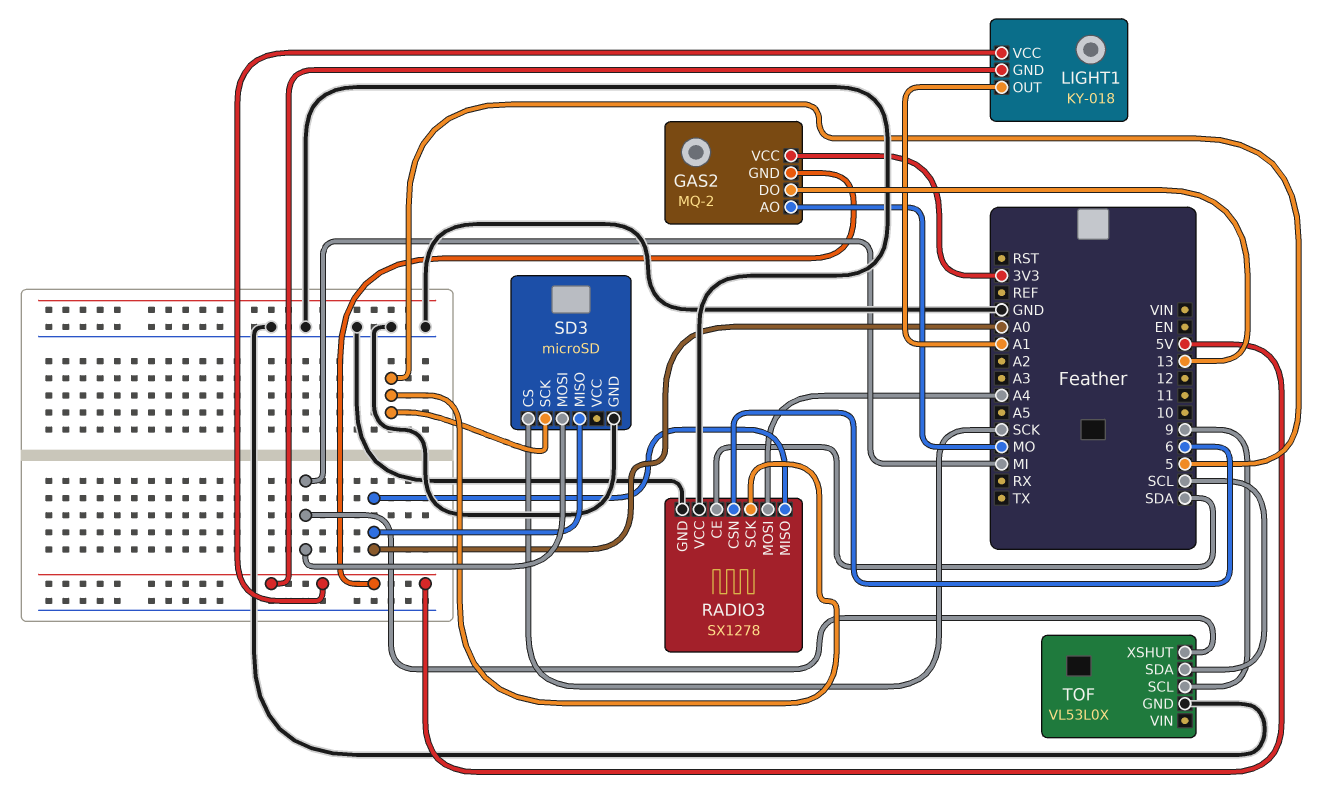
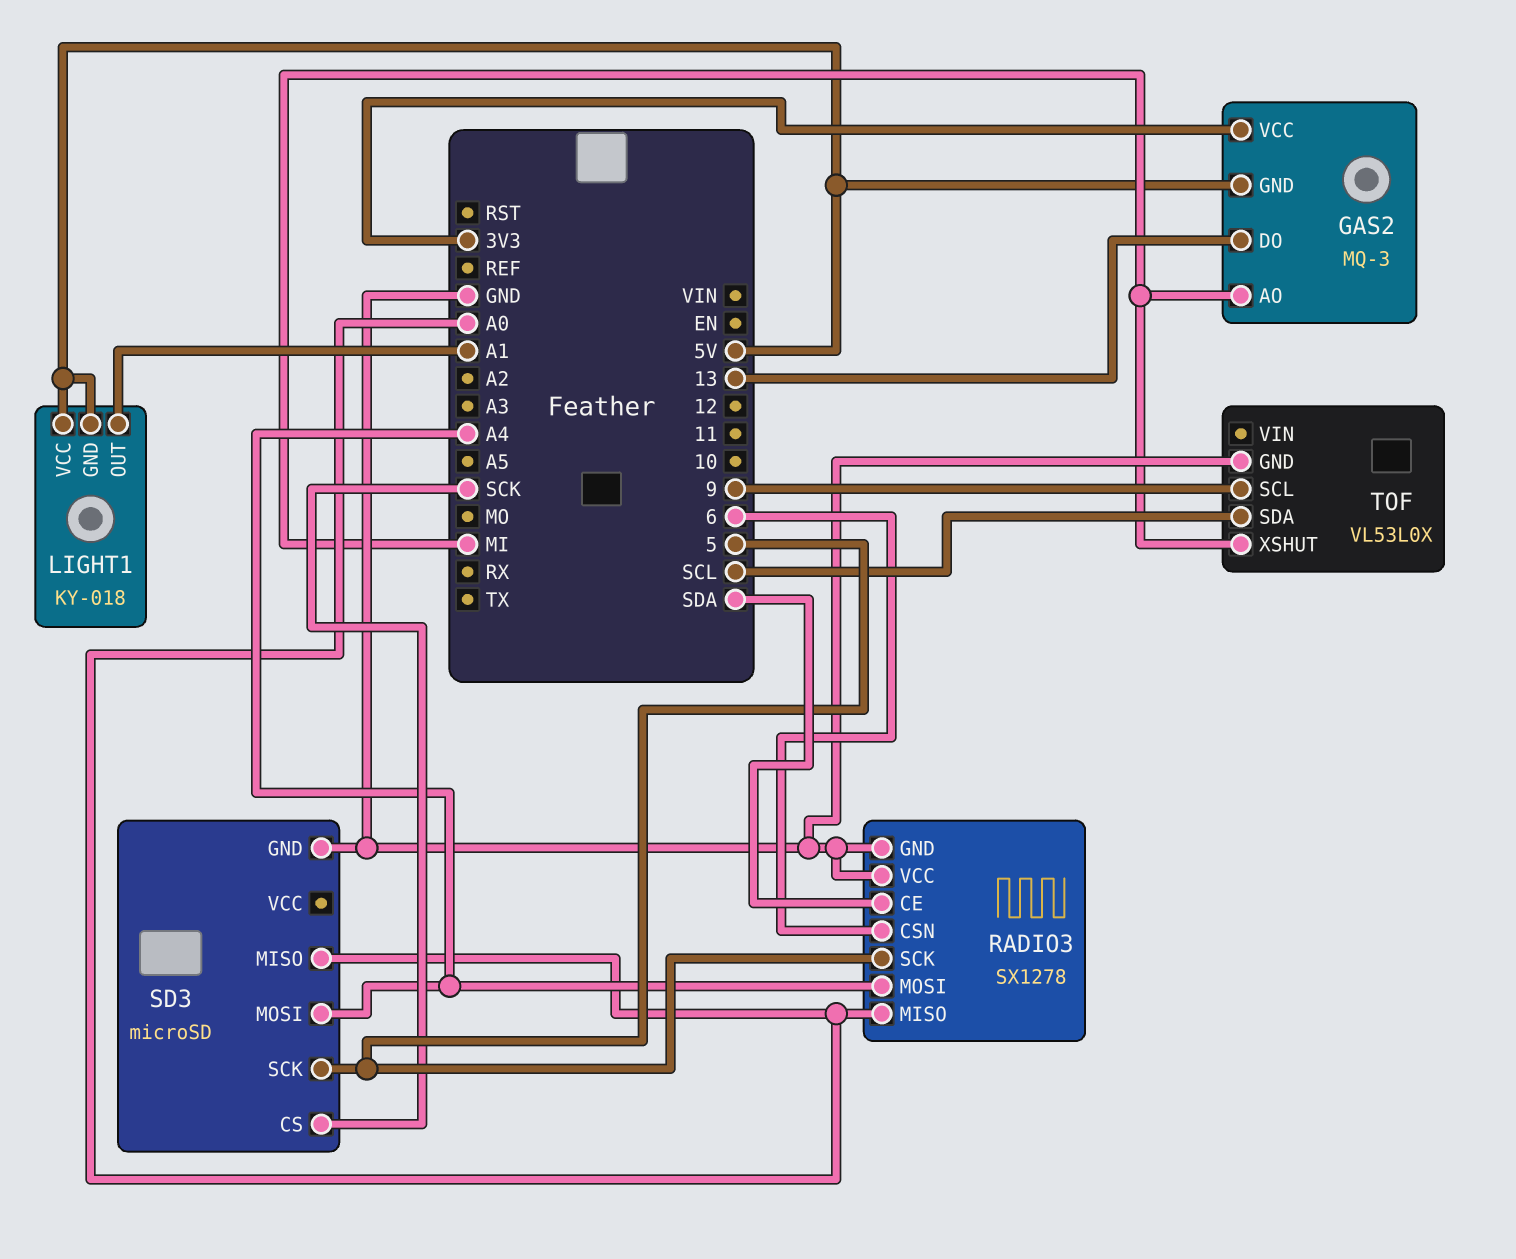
GAS2: MQ-2 -> MQ-3
GAS2 pin AO: MO -> MI
SD3 pin MOSI: MI -> A4

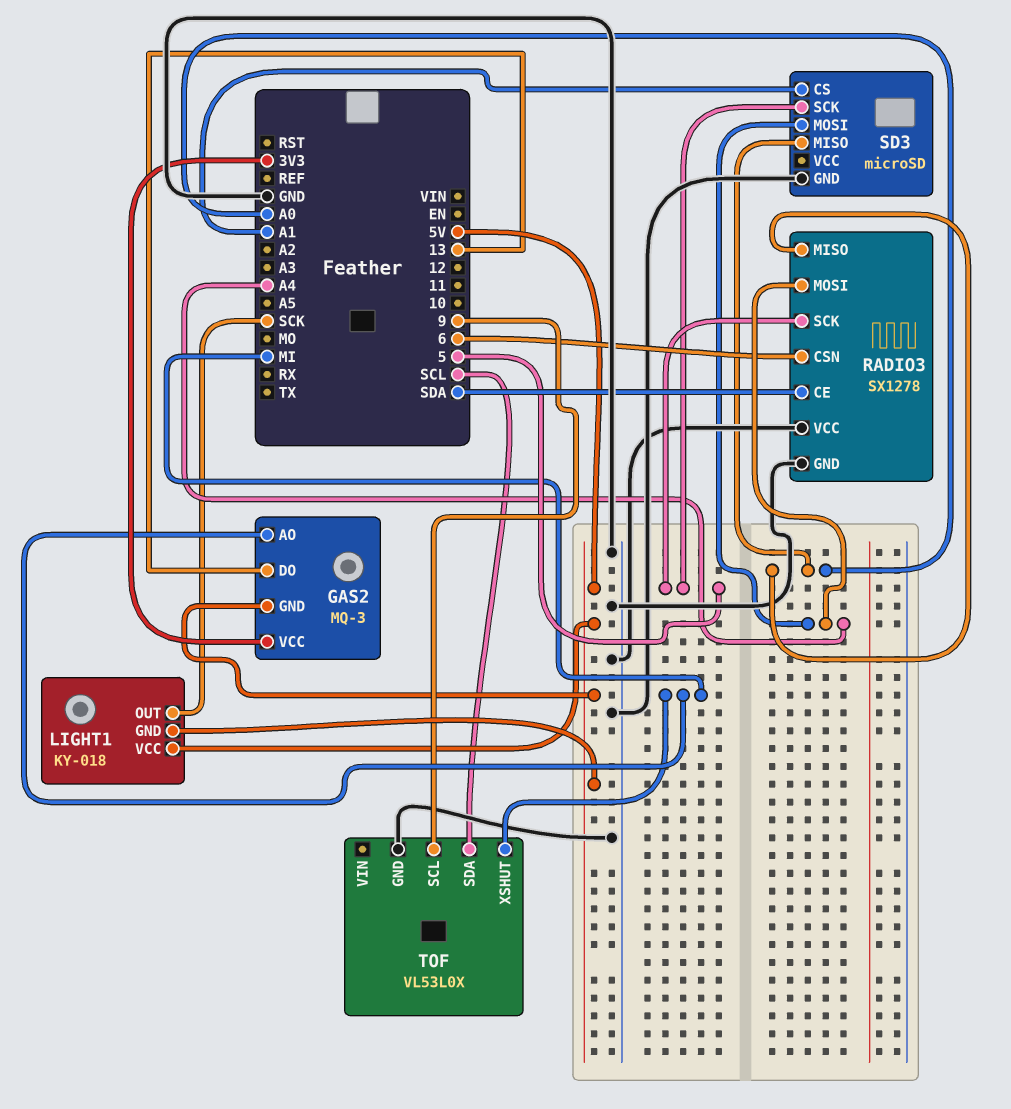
LIGHT1 pin OUT: A1 -> SCK
SD3 pin CS: SCK -> A1

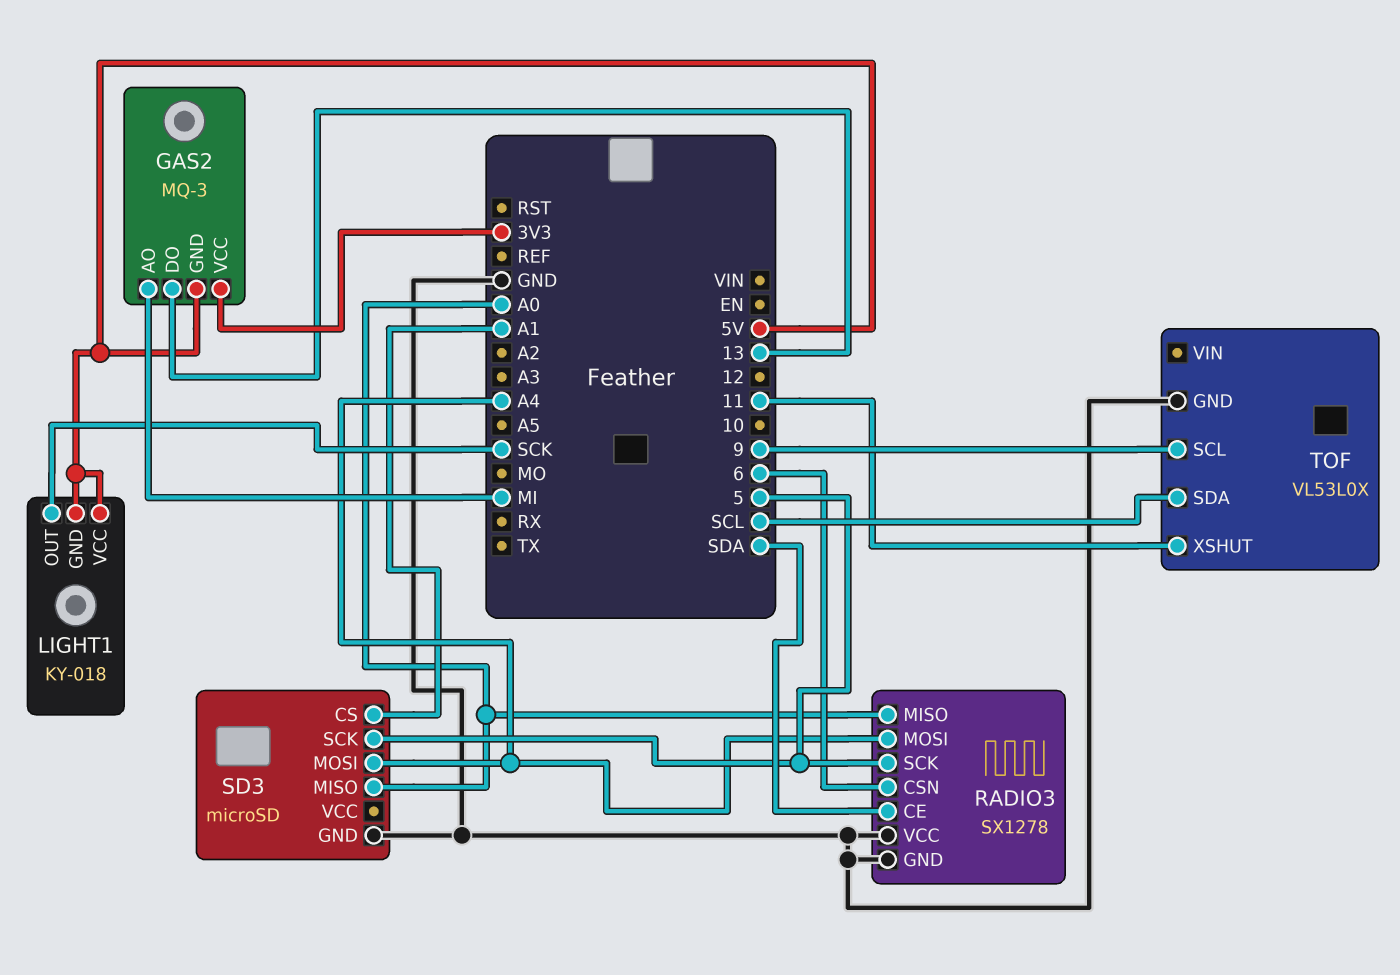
TOF pin XSHUT: MI -> 11

